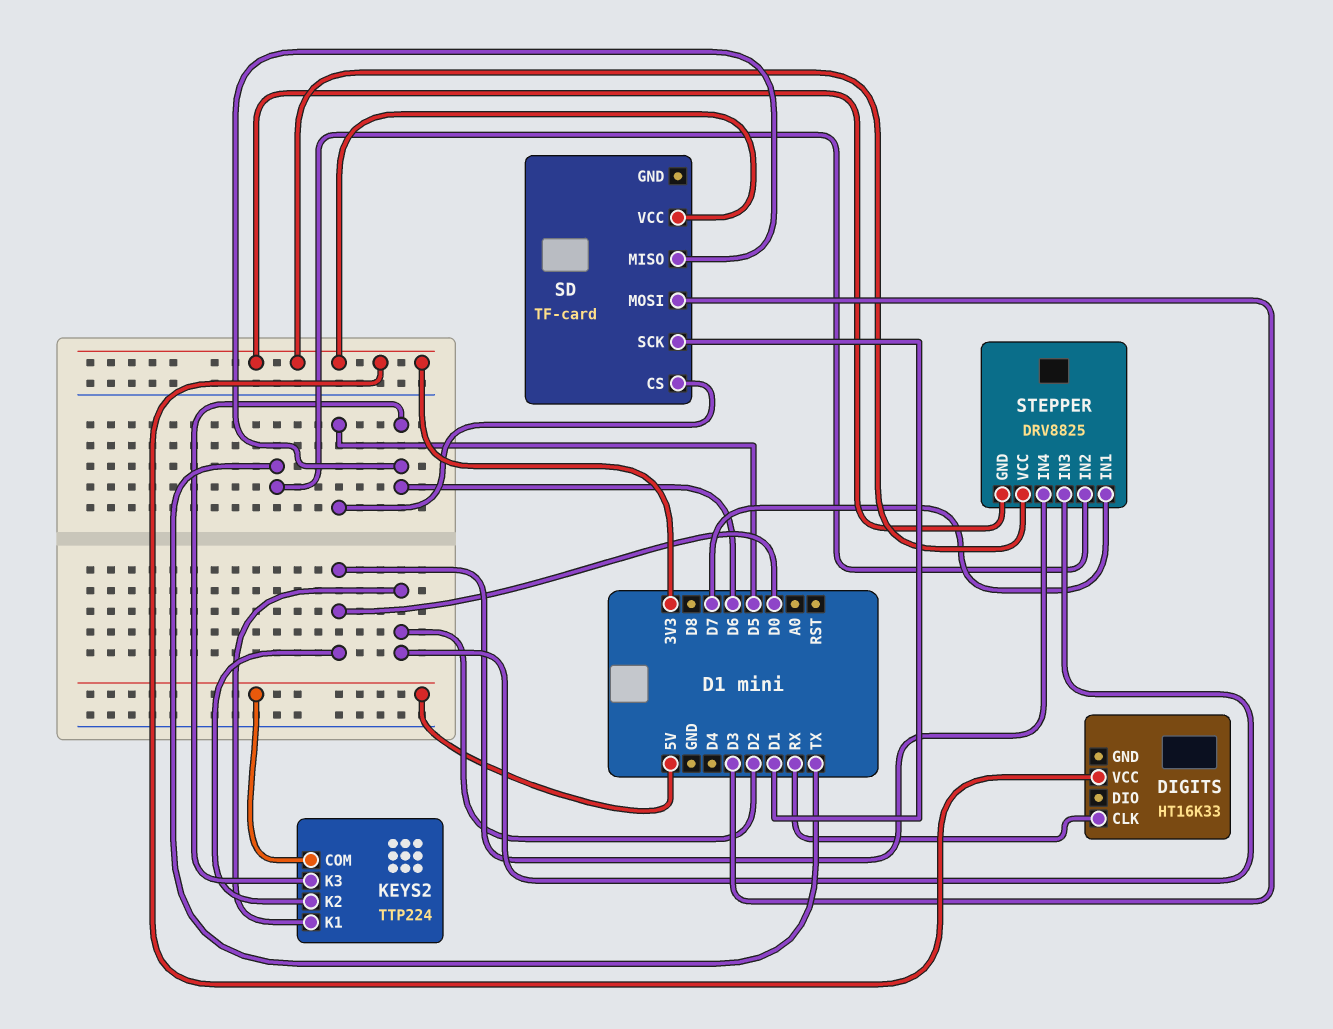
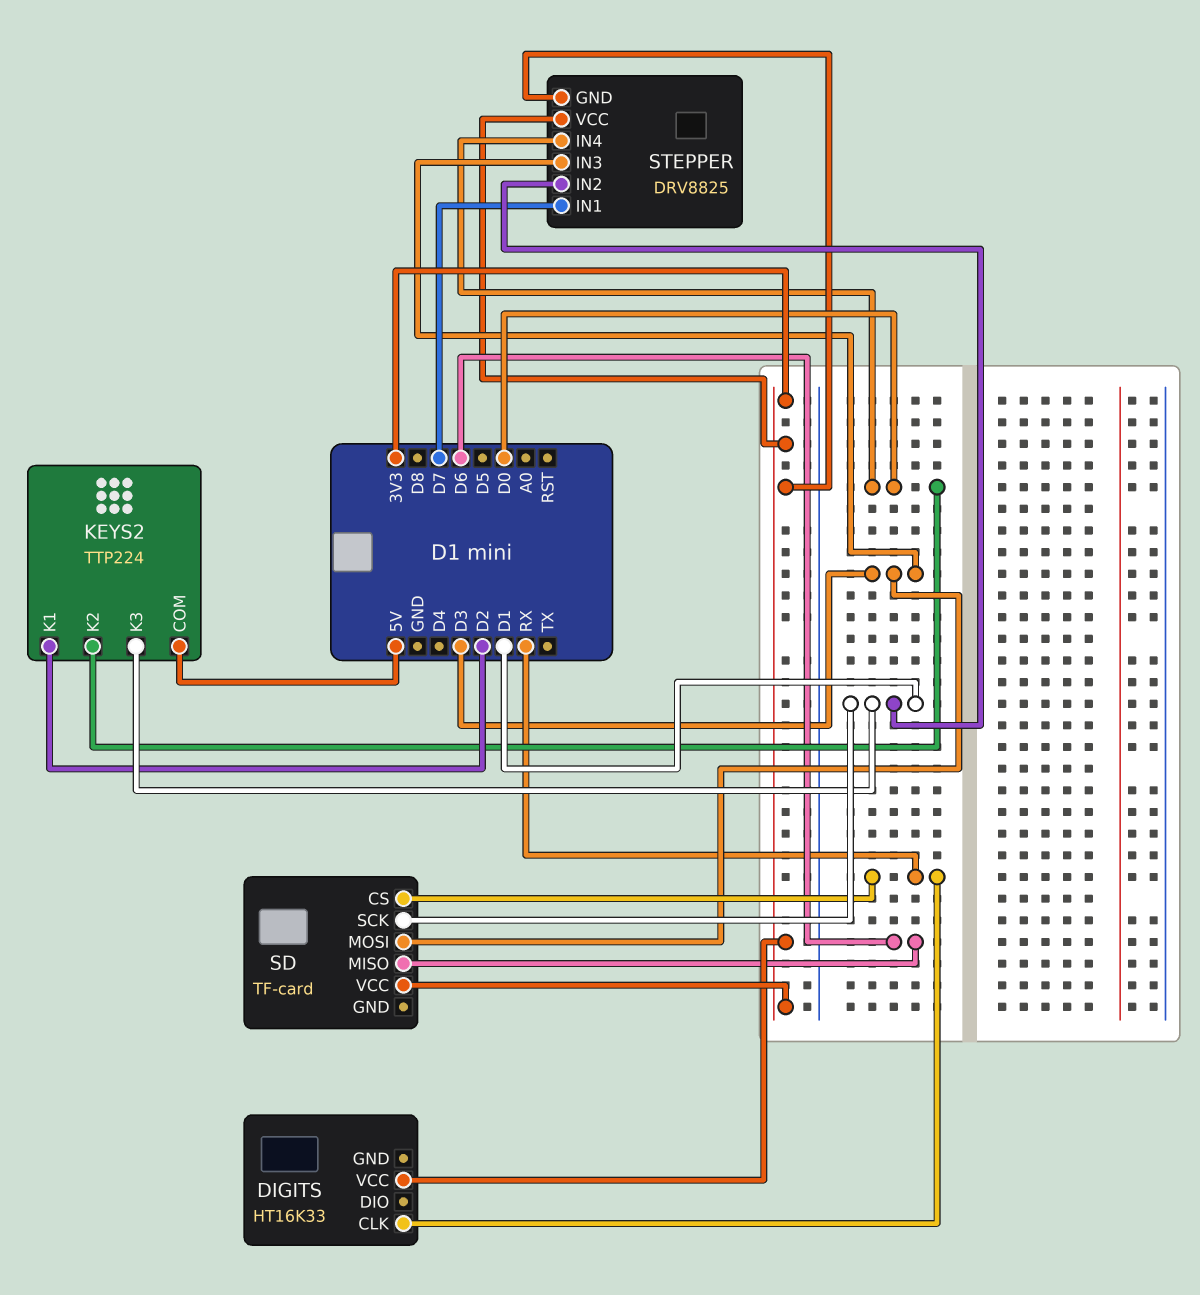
KEYS2 pin K3: D6 -> D1
SD pin CS: D5 -> RX
STEPPER pin IN2: TX -> D1
STEPPER pin IN3: D2 -> D3

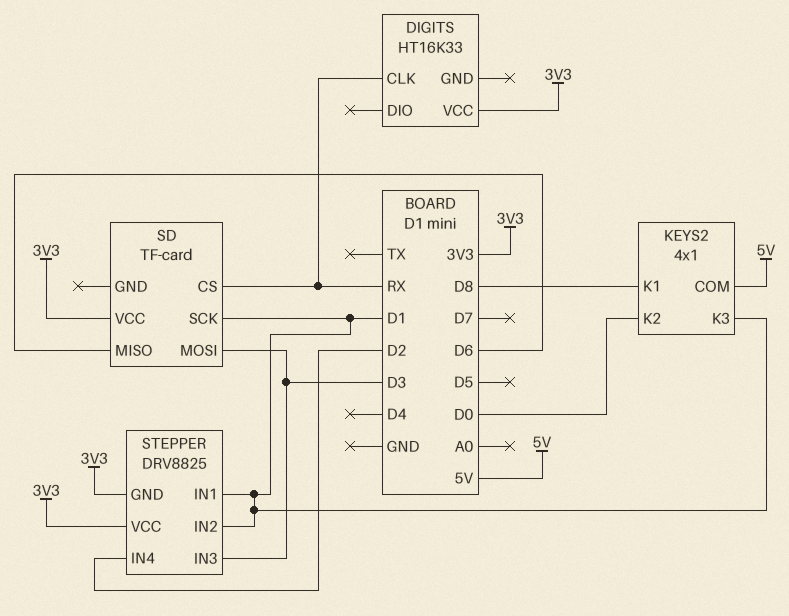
KEYS2: TTP224 -> 4x1
KEYS2 pin K1: D2 -> D8
STEPPER pin IN1: D7 -> D1
STEPPER pin IN4: D0 -> D2

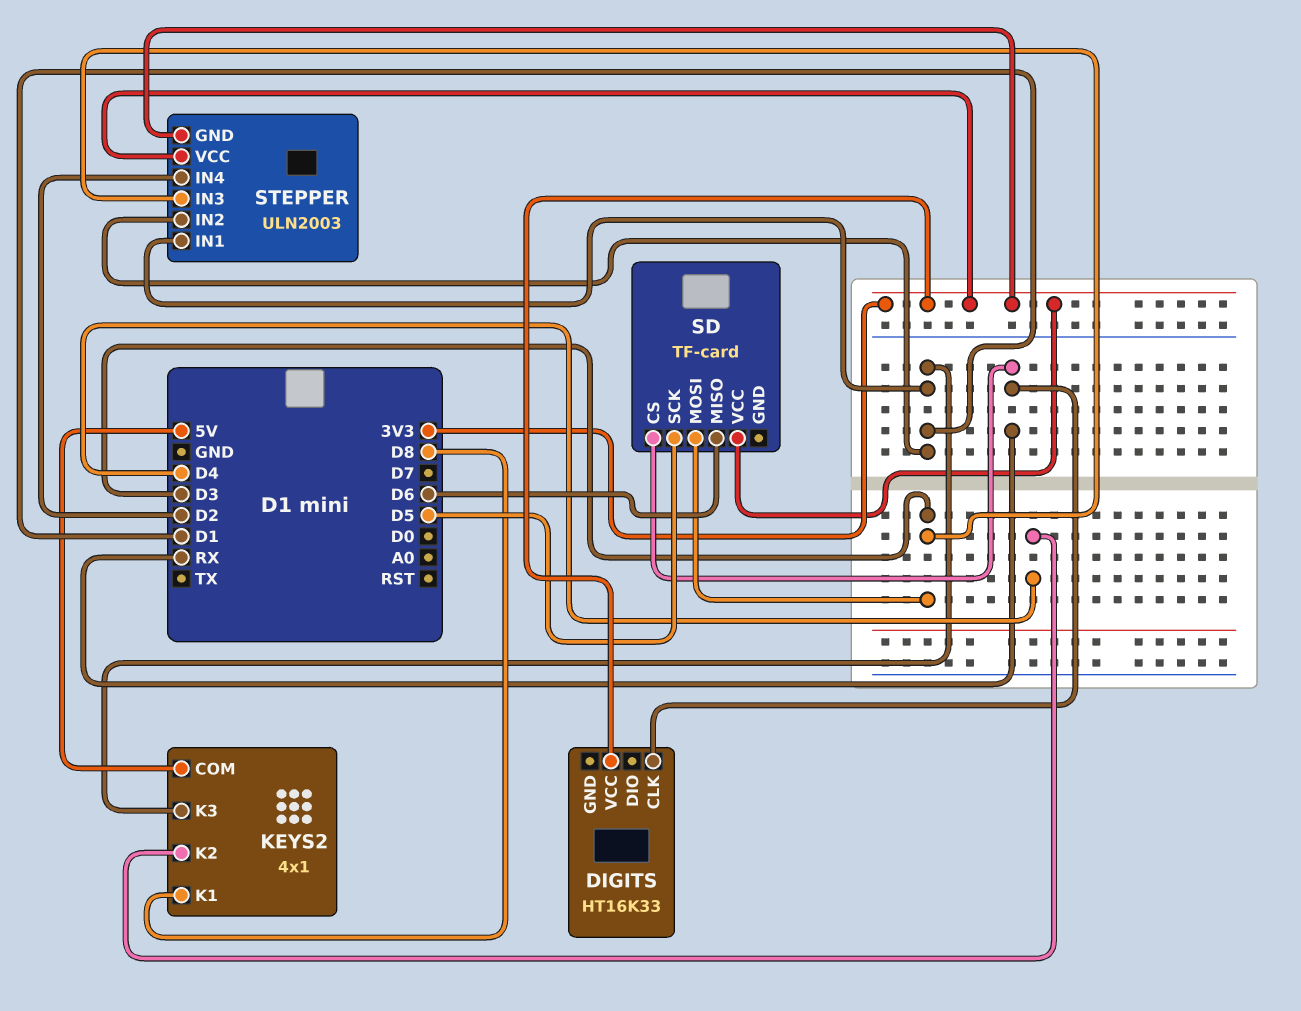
KEYS2 pin K2: D0 -> D4
SD pin SCK: D1 -> D5
STEPPER: DRV8825 -> ULN2003

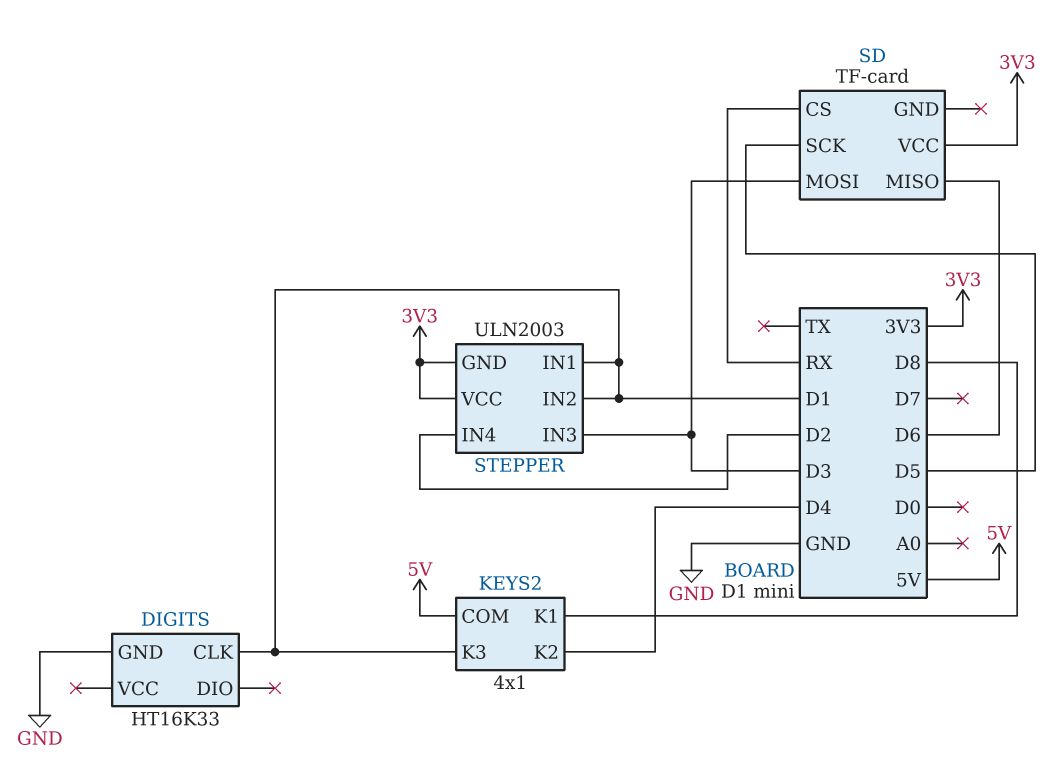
DIGITS pin CLK: RX -> D1
DIGITS pin GND: none -> GND
DIGITS pin VCC: 3V3 -> none

